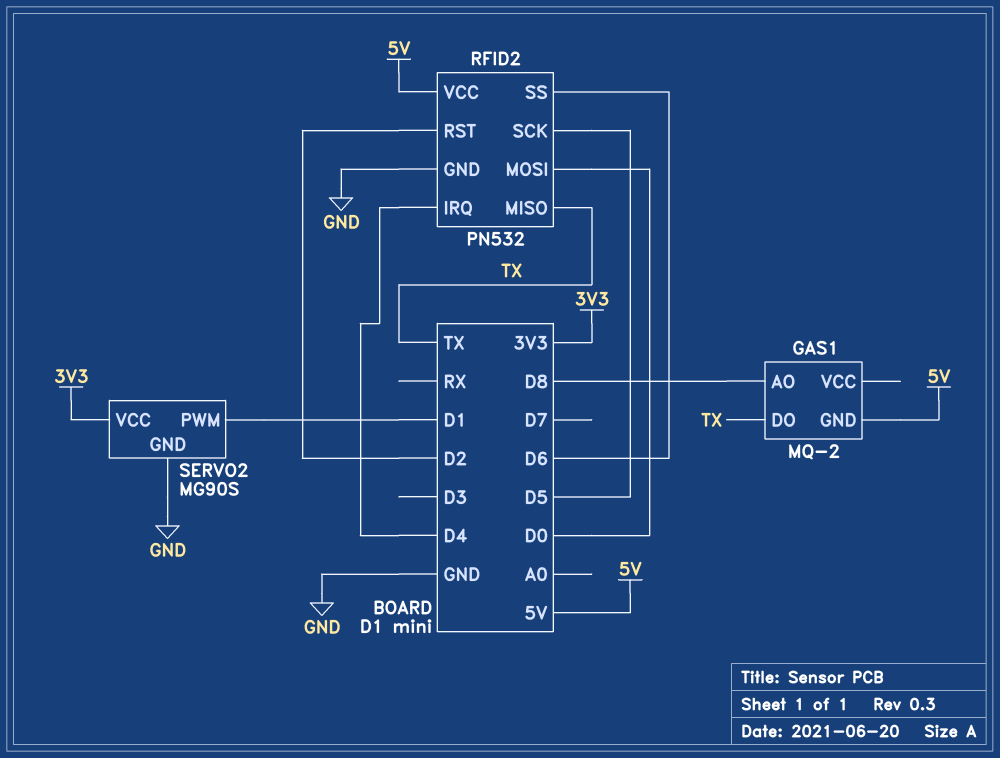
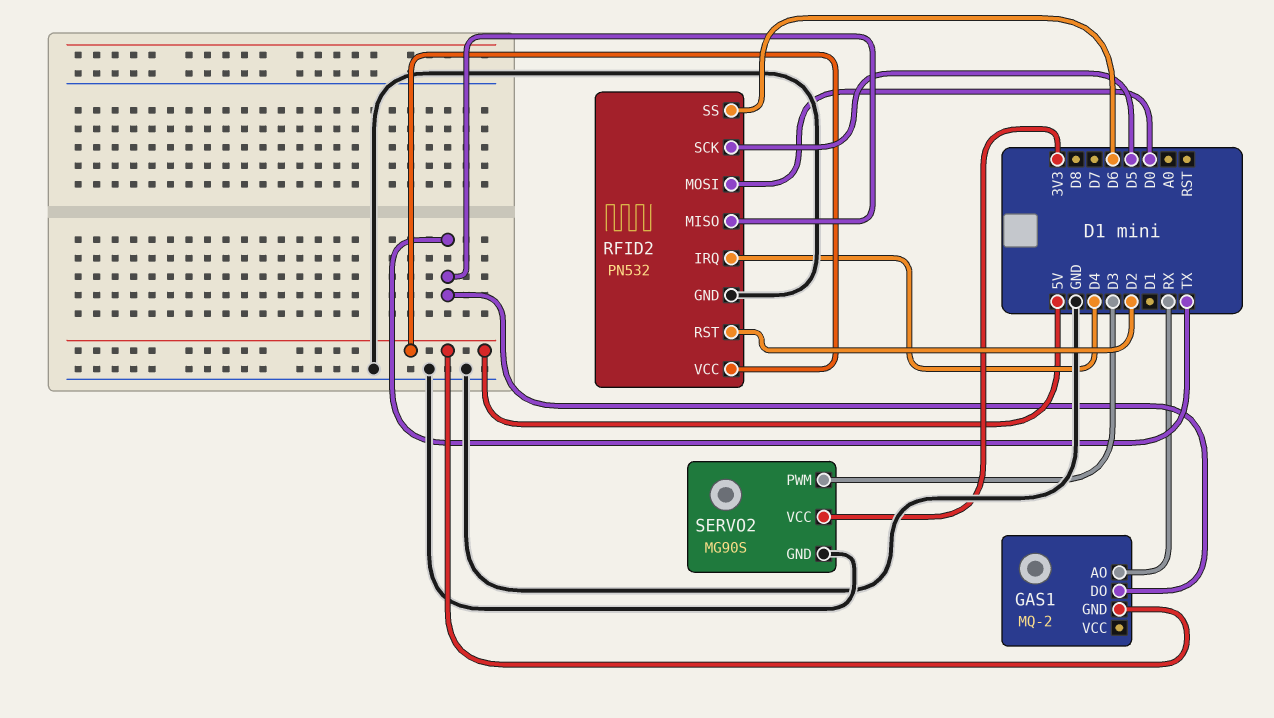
GAS1 pin AO: D8 -> RX
SERVO2 pin PWM: D1 -> D3

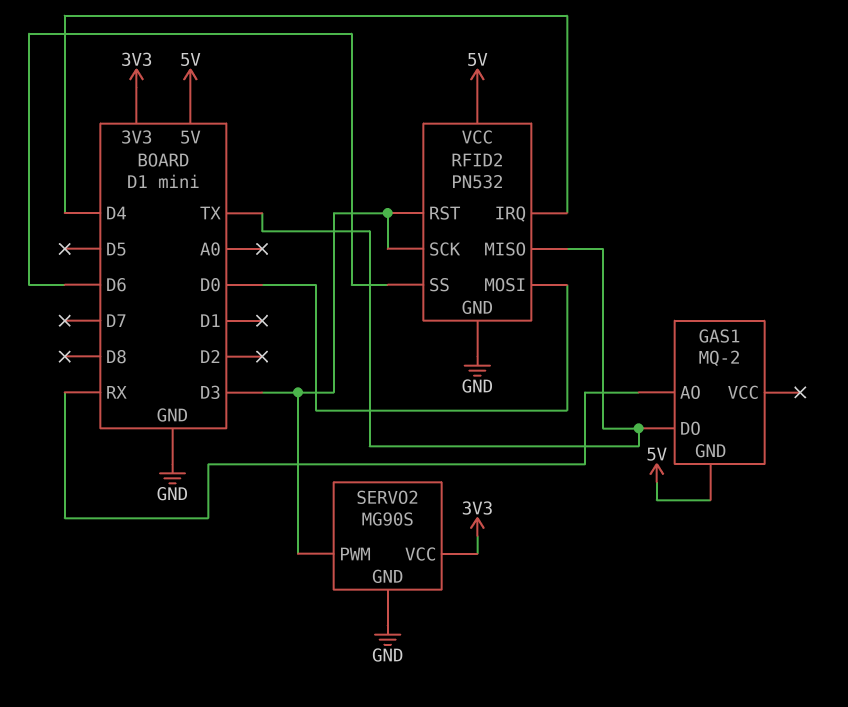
RFID2 pin RST: D2 -> D3
RFID2 pin SCK: D5 -> D3

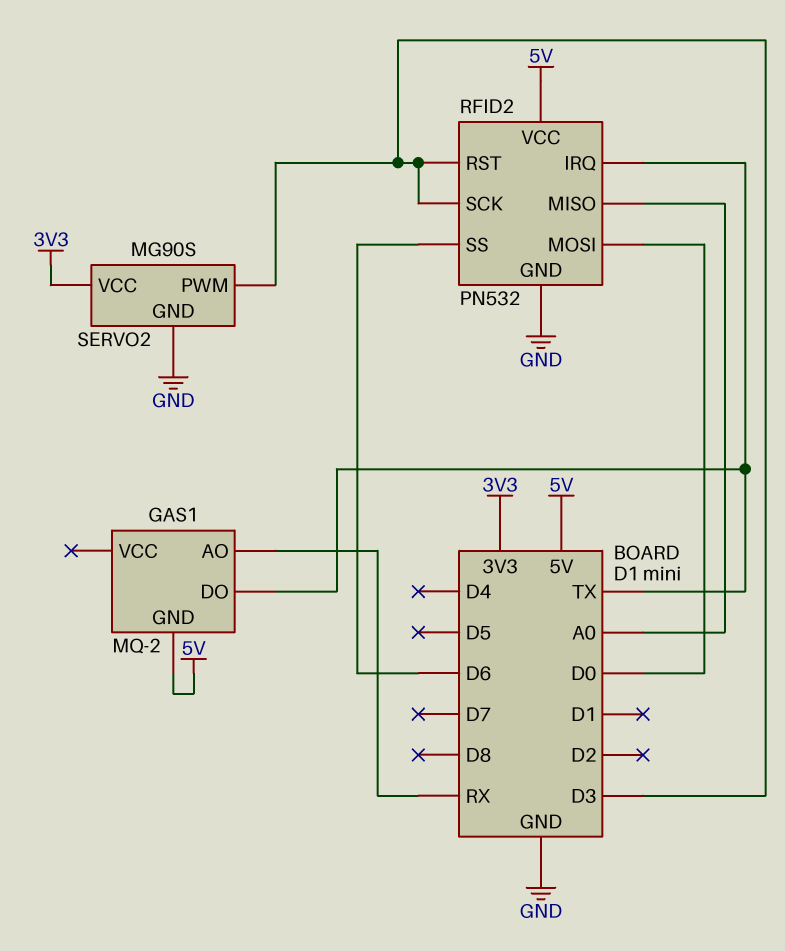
RFID2 pin IRQ: D4 -> TX
RFID2 pin MISO: TX -> A0

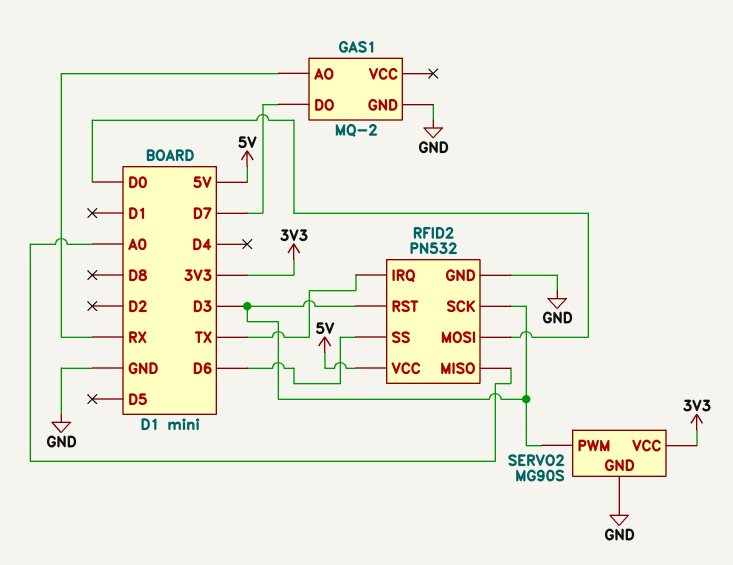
GAS1 pin DO: TX -> D7
GAS1 pin GND: 5V -> GND

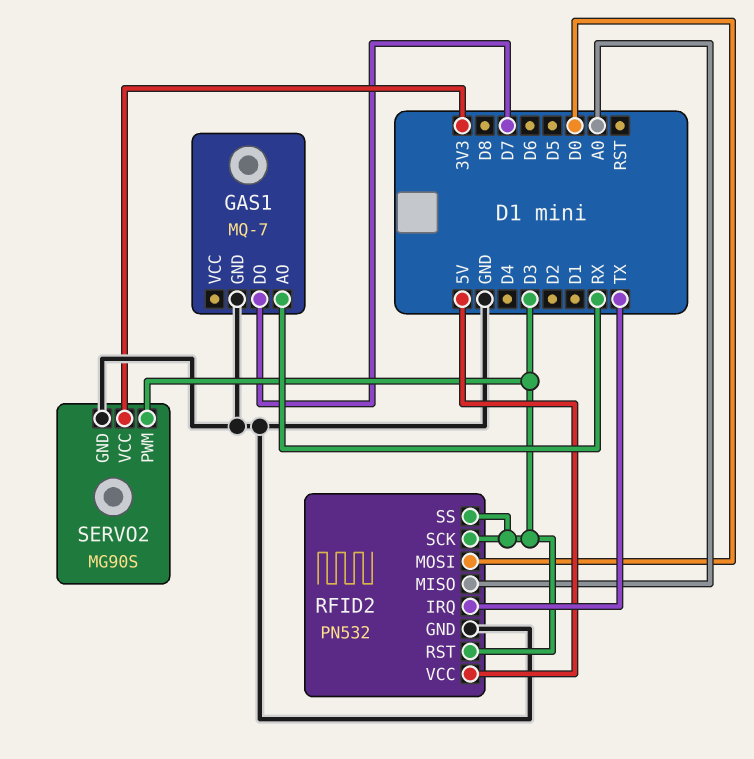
GAS1: MQ-2 -> MQ-7
RFID2 pin SS: D6 -> D3

